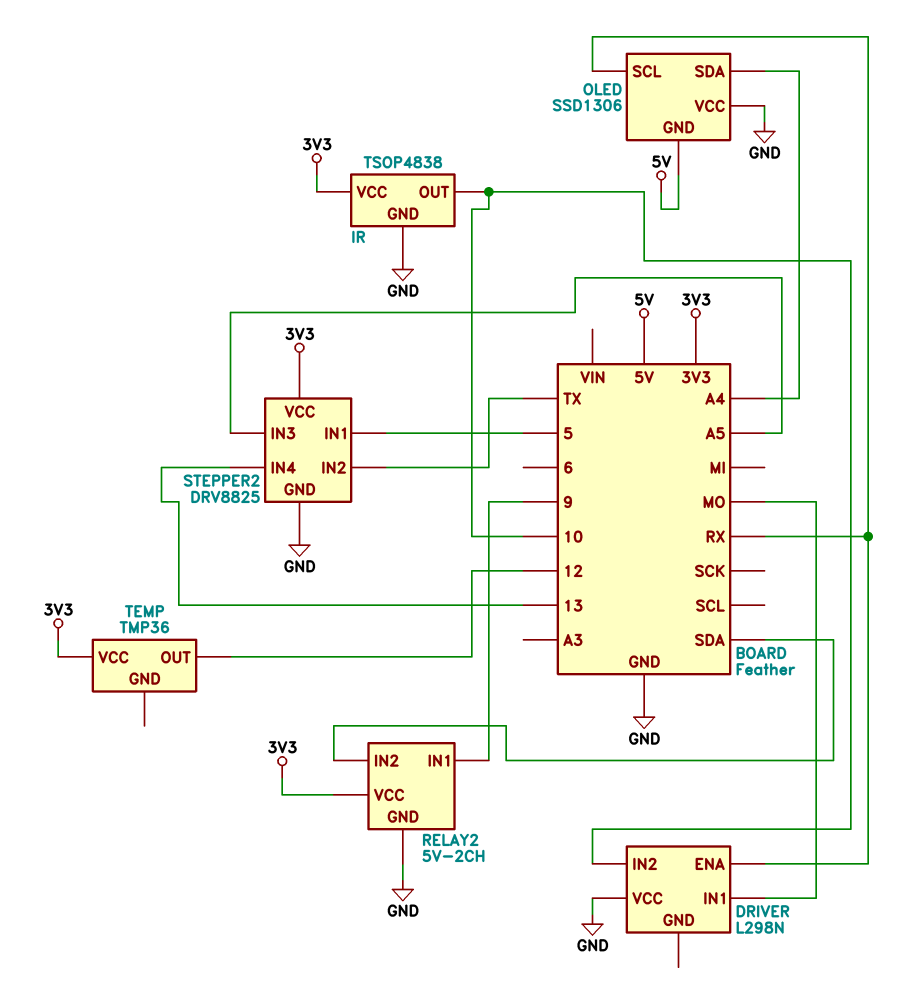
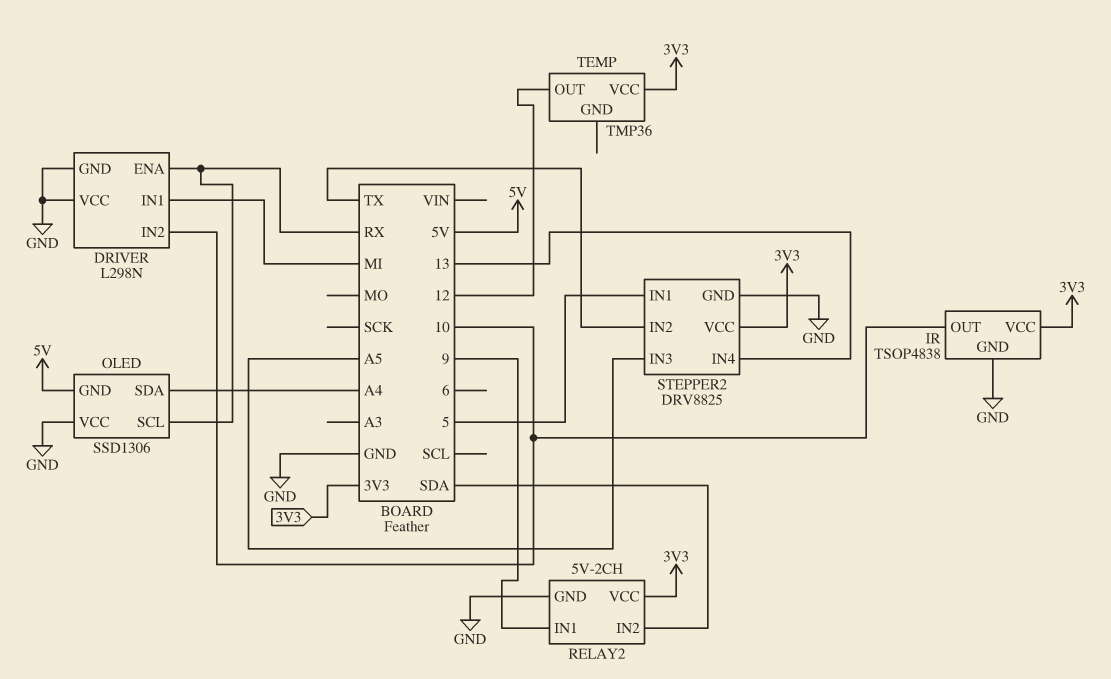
DRIVER pin GND: none -> GND
DRIVER pin IN1: MO -> MI

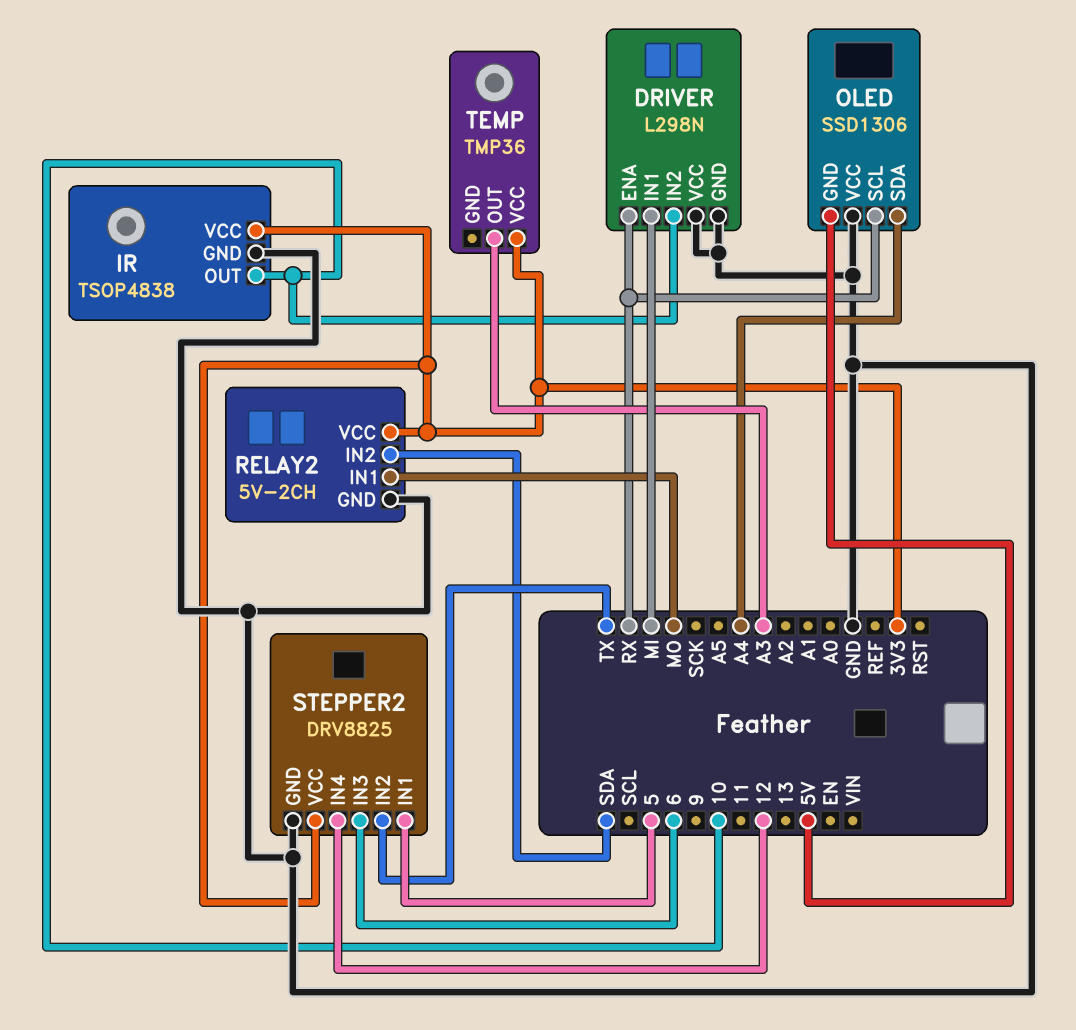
RELAY2 pin IN1: 9 -> MO
STEPPER2 pin IN3: A5 -> 6
STEPPER2 pin IN4: 13 -> 12
TEMP pin OUT: 12 -> A3

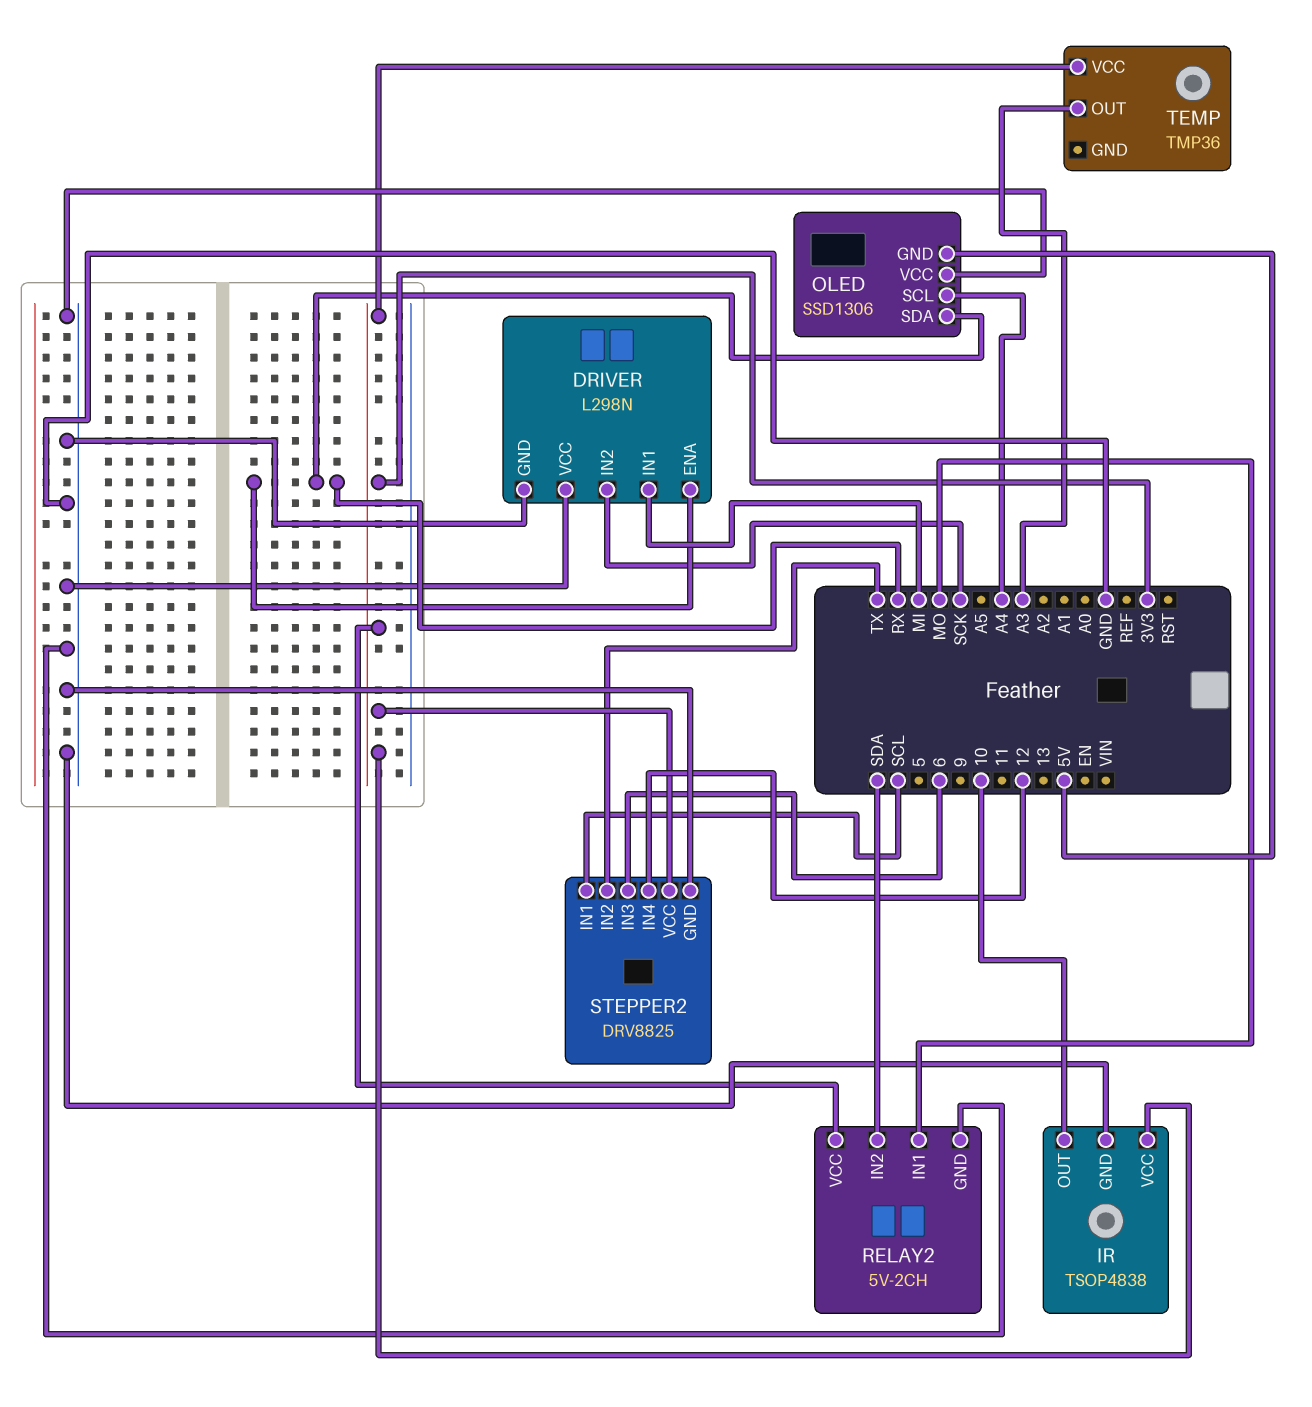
DRIVER pin IN2: 10 -> SCK
OLED pin SCL: RX -> A4
OLED pin SDA: A4 -> RX
STEPPER2 pin IN1: 5 -> SCL

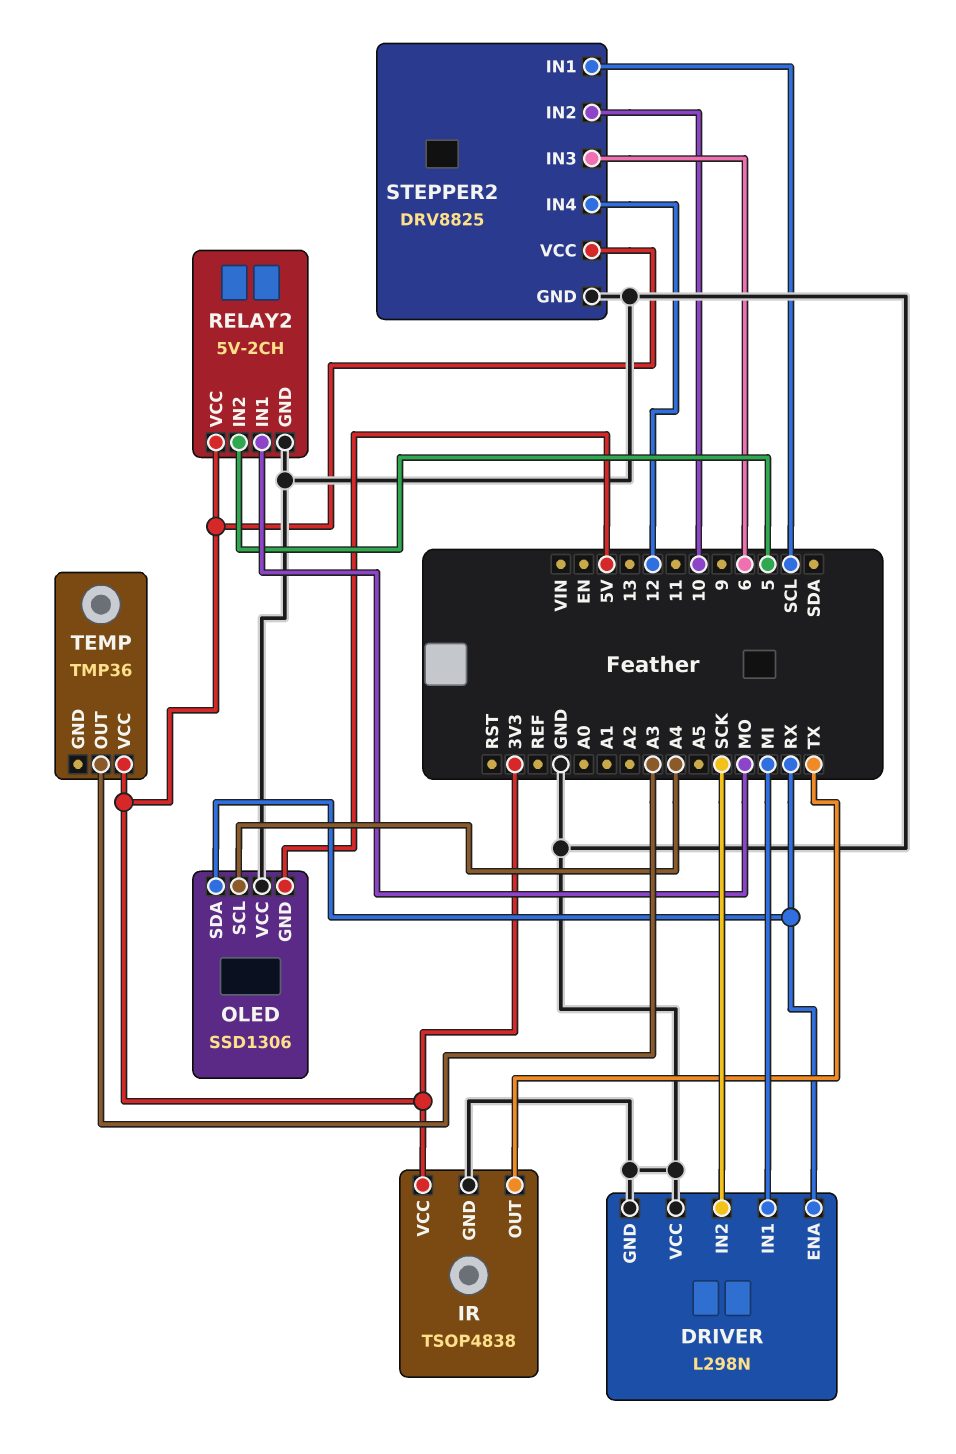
IR pin OUT: 10 -> TX
RELAY2 pin IN2: SDA -> 5
STEPPER2 pin IN2: TX -> 10

